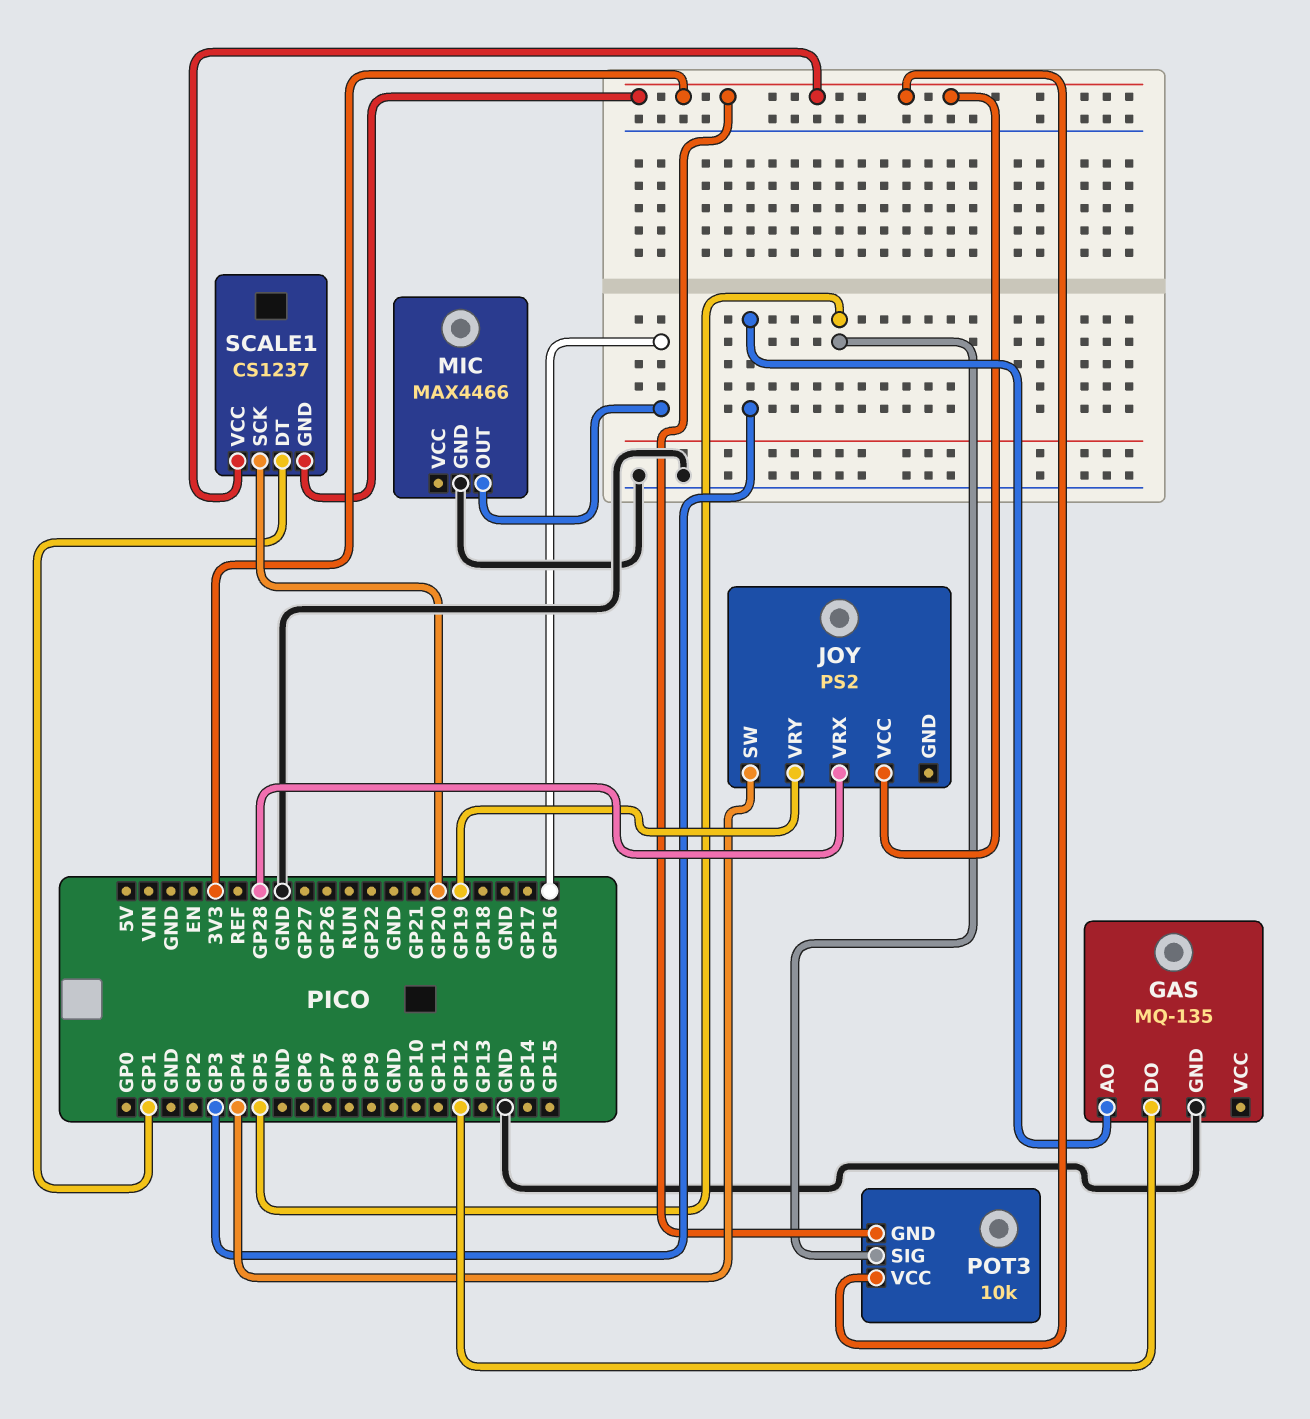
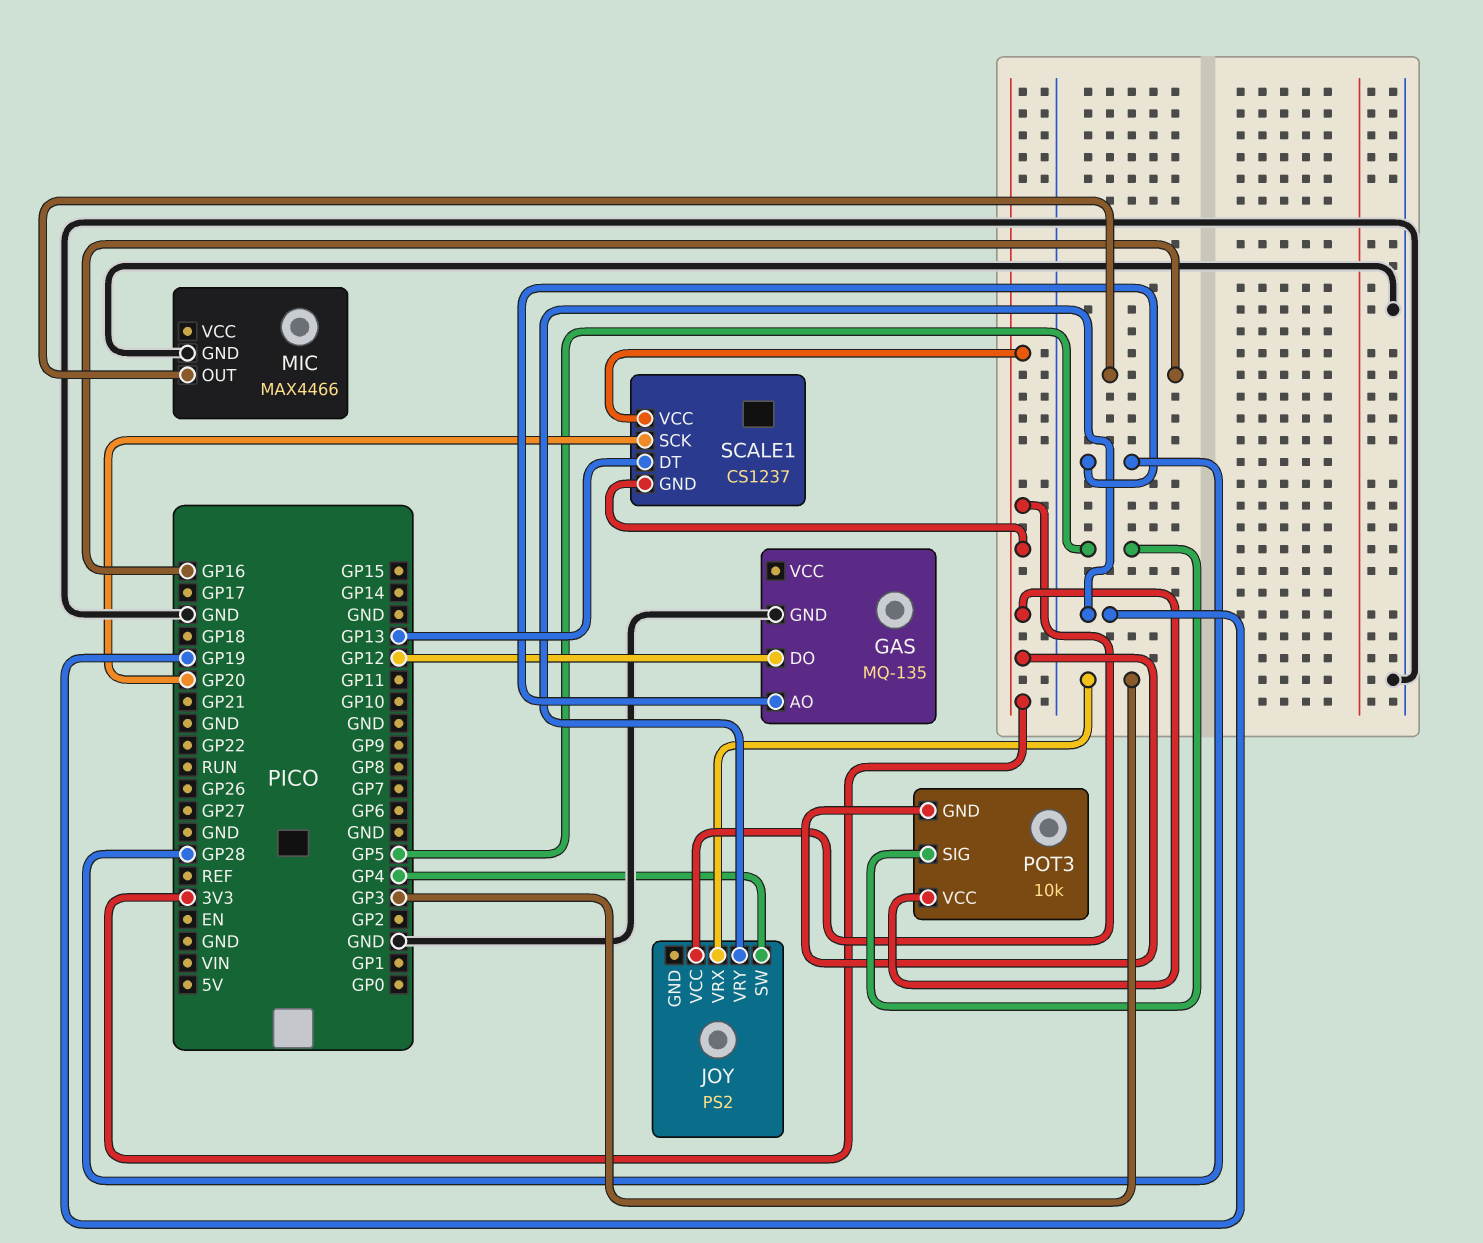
GAS pin AO: GP3 -> GP28
JOY pin VRX: GP28 -> GP3
SCALE1 pin DT: GP1 -> GP13

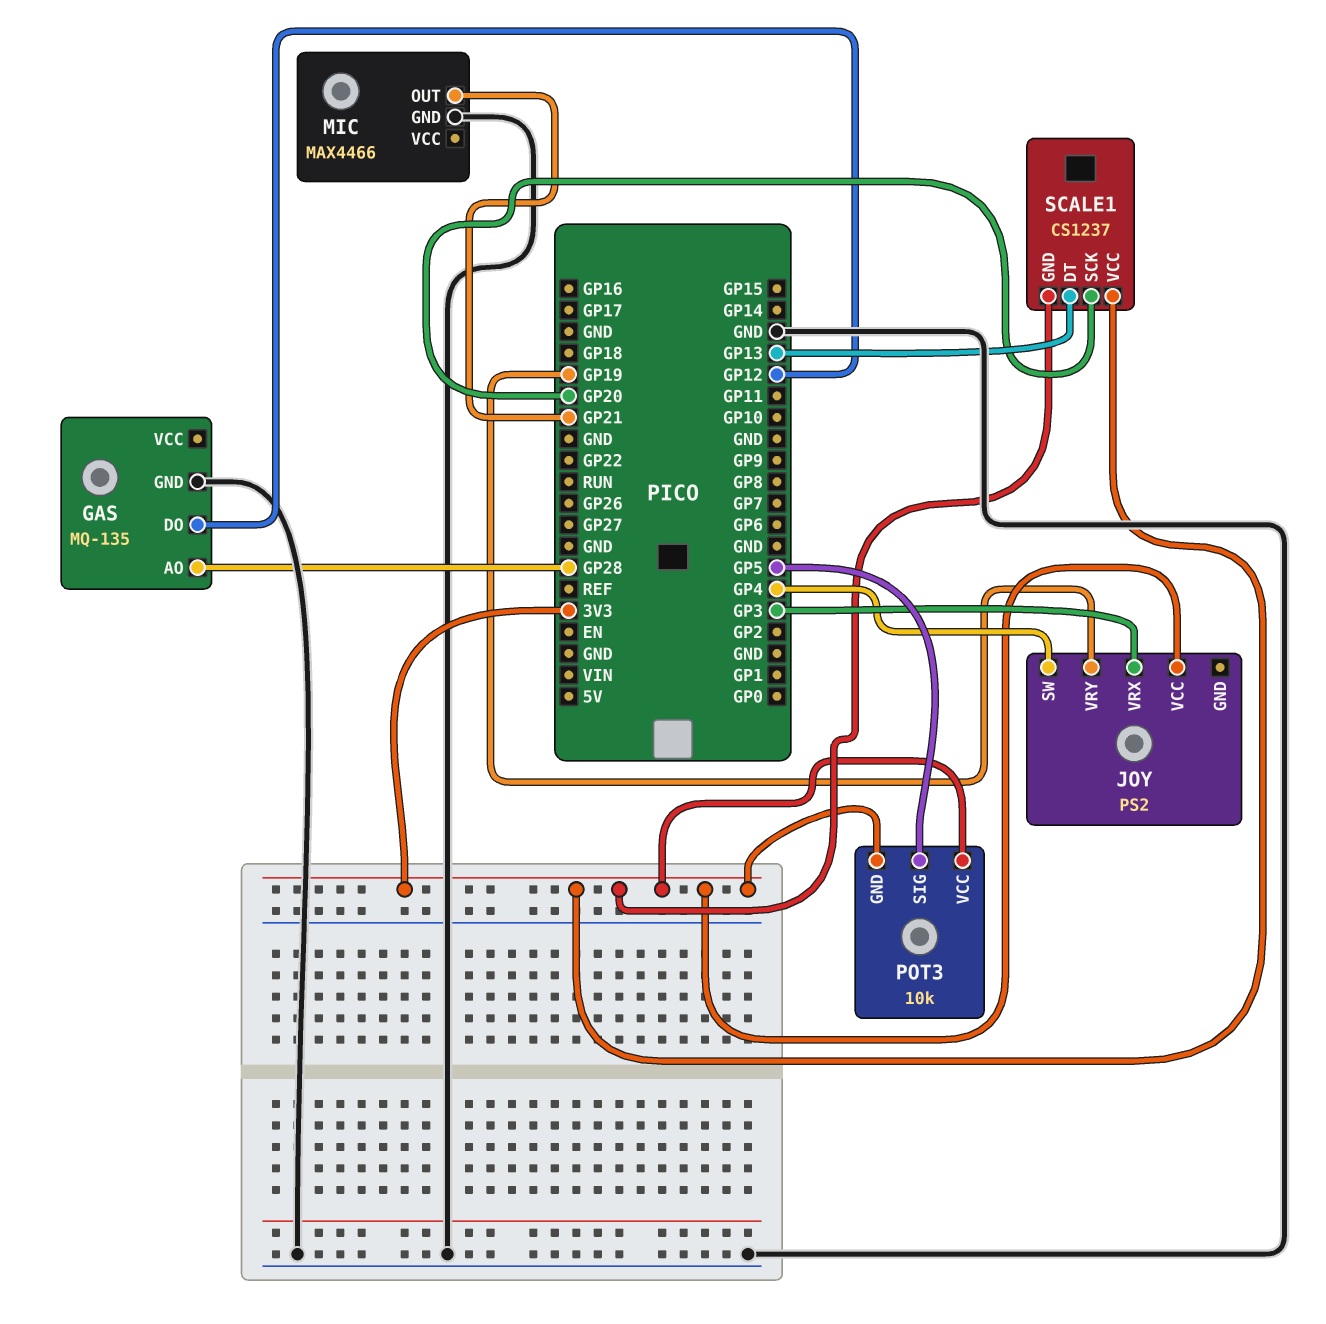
MIC pin OUT: GP16 -> GP21

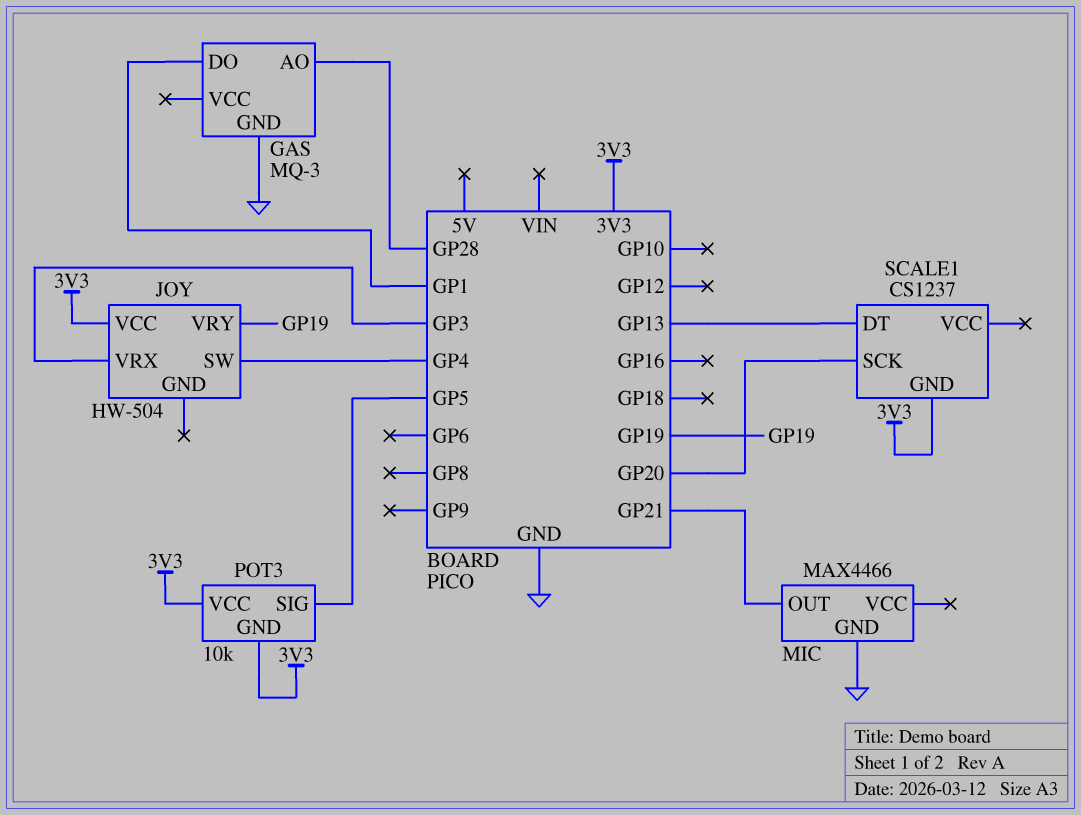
GAS: MQ-135 -> MQ-3
GAS pin DO: GP12 -> GP1
JOY: PS2 -> HW-504
SCALE1 pin VCC: 3V3 -> none

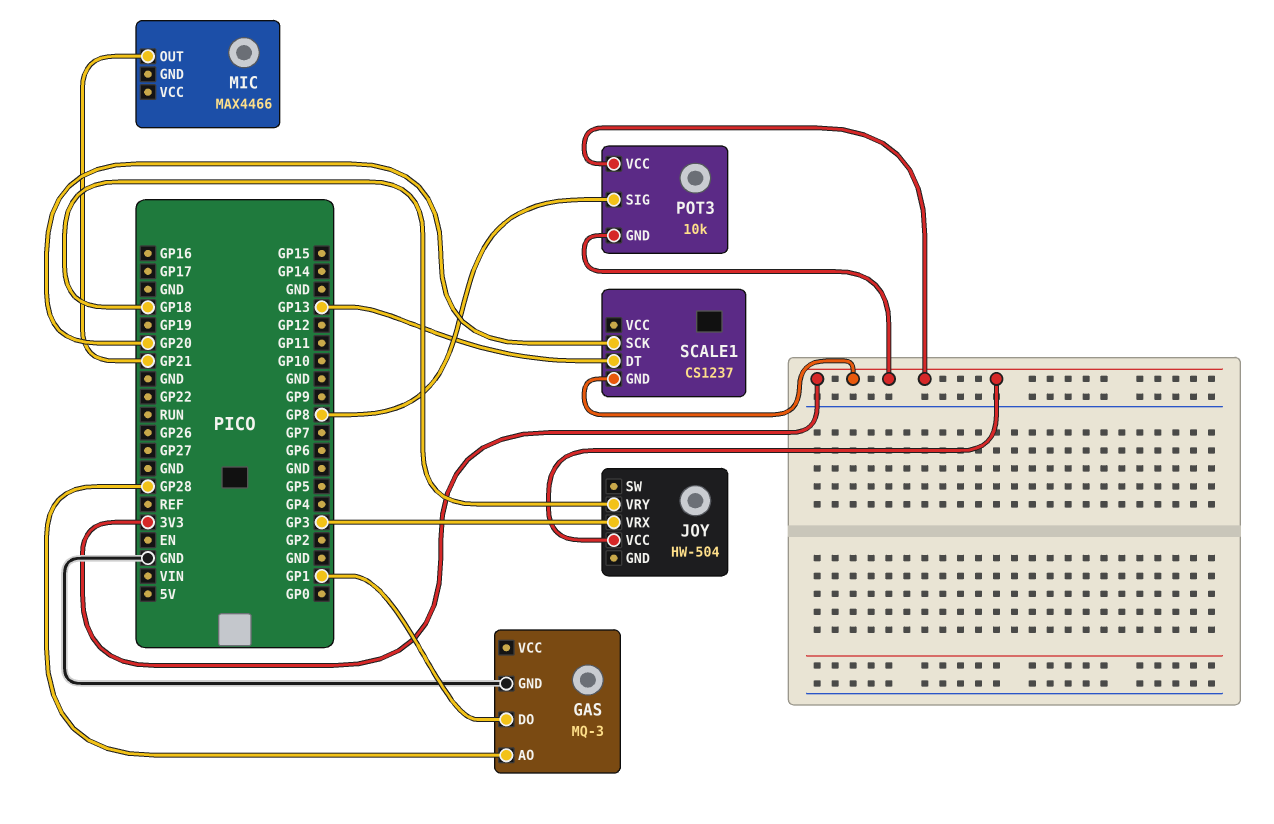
JOY pin SW: GP4 -> none
JOY pin VRY: GP19 -> GP18
MIC pin GND: GND -> none
POT3 pin SIG: GP5 -> GP8

